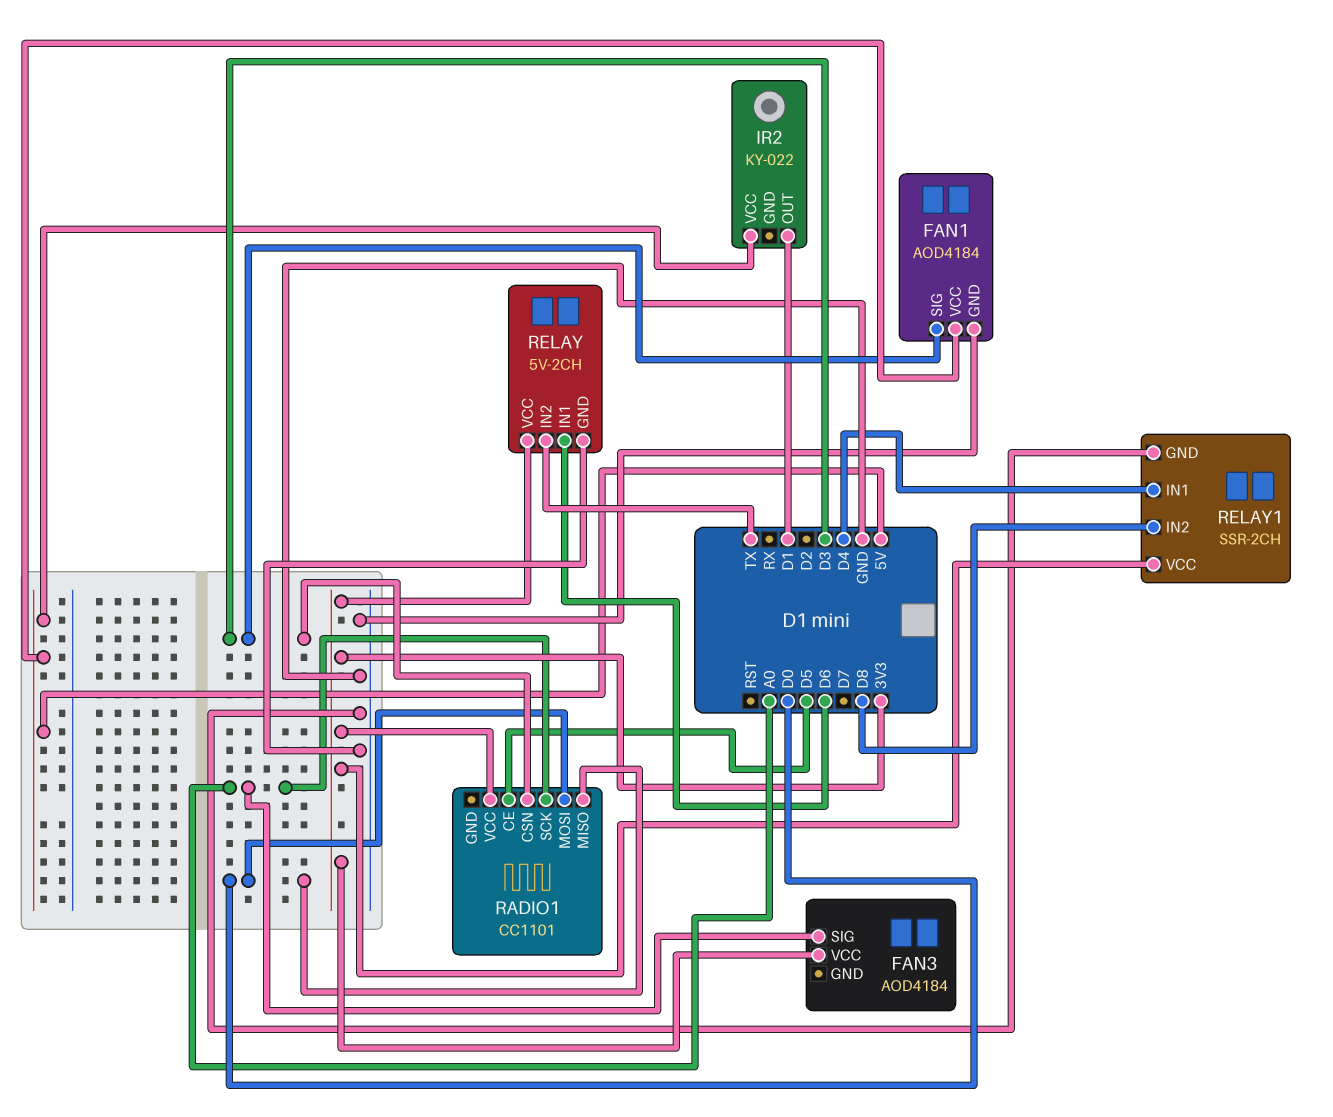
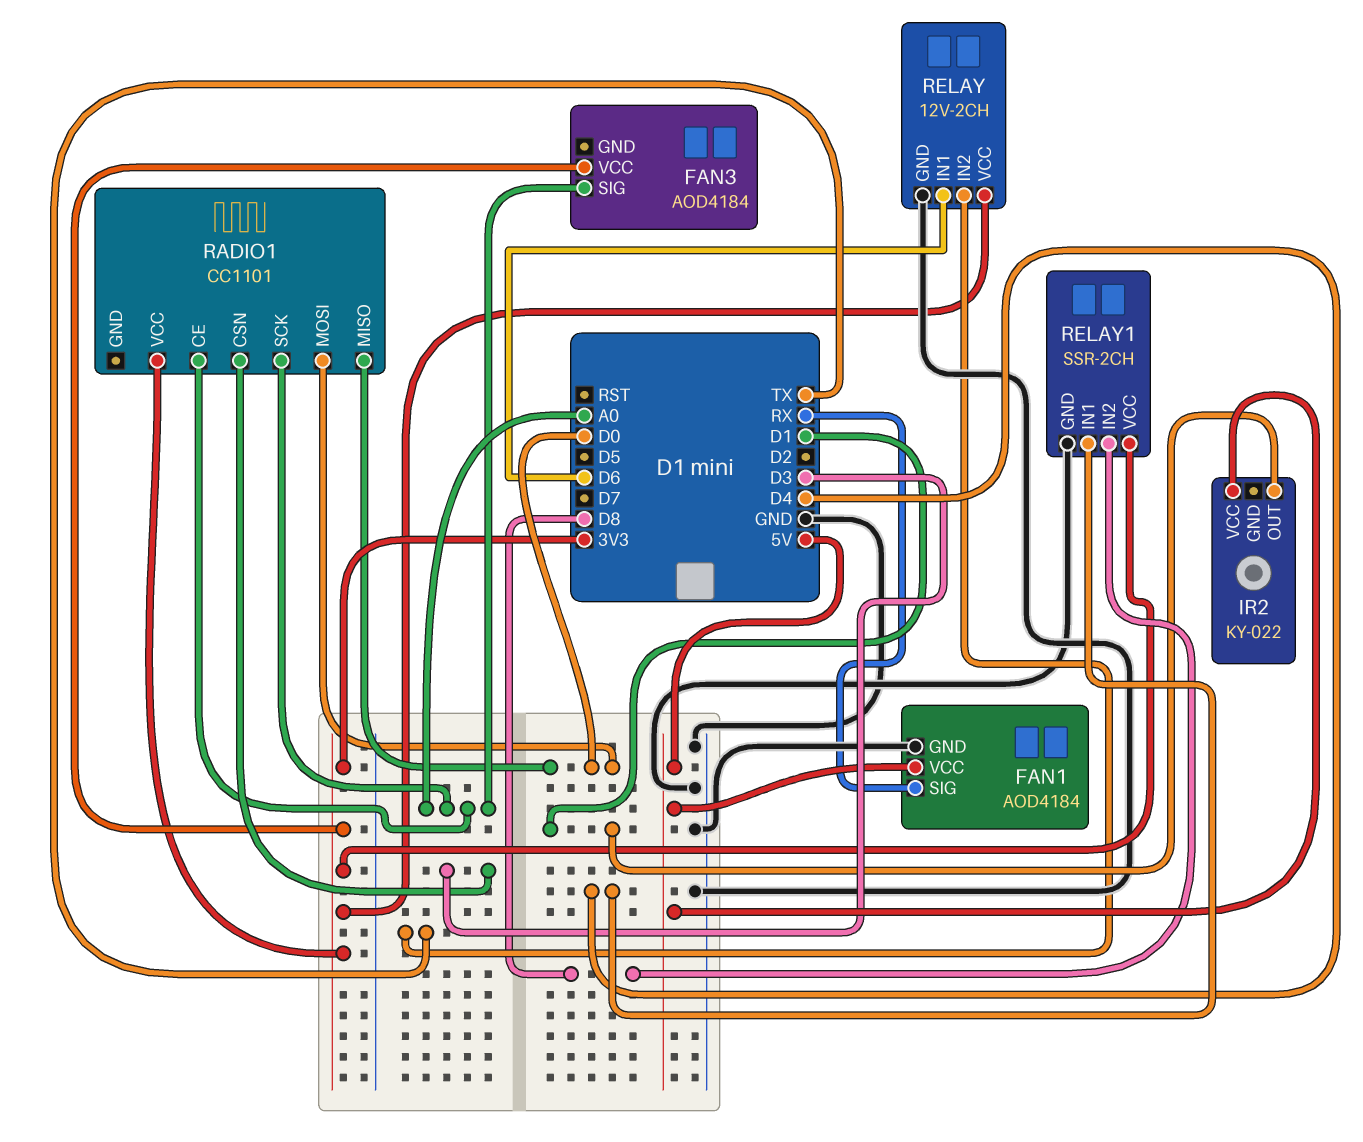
FAN1 pin SIG: D3 -> RX
RADIO1 pin CE: D5 -> A0
RELAY: 5V-2CH -> 12V-2CH

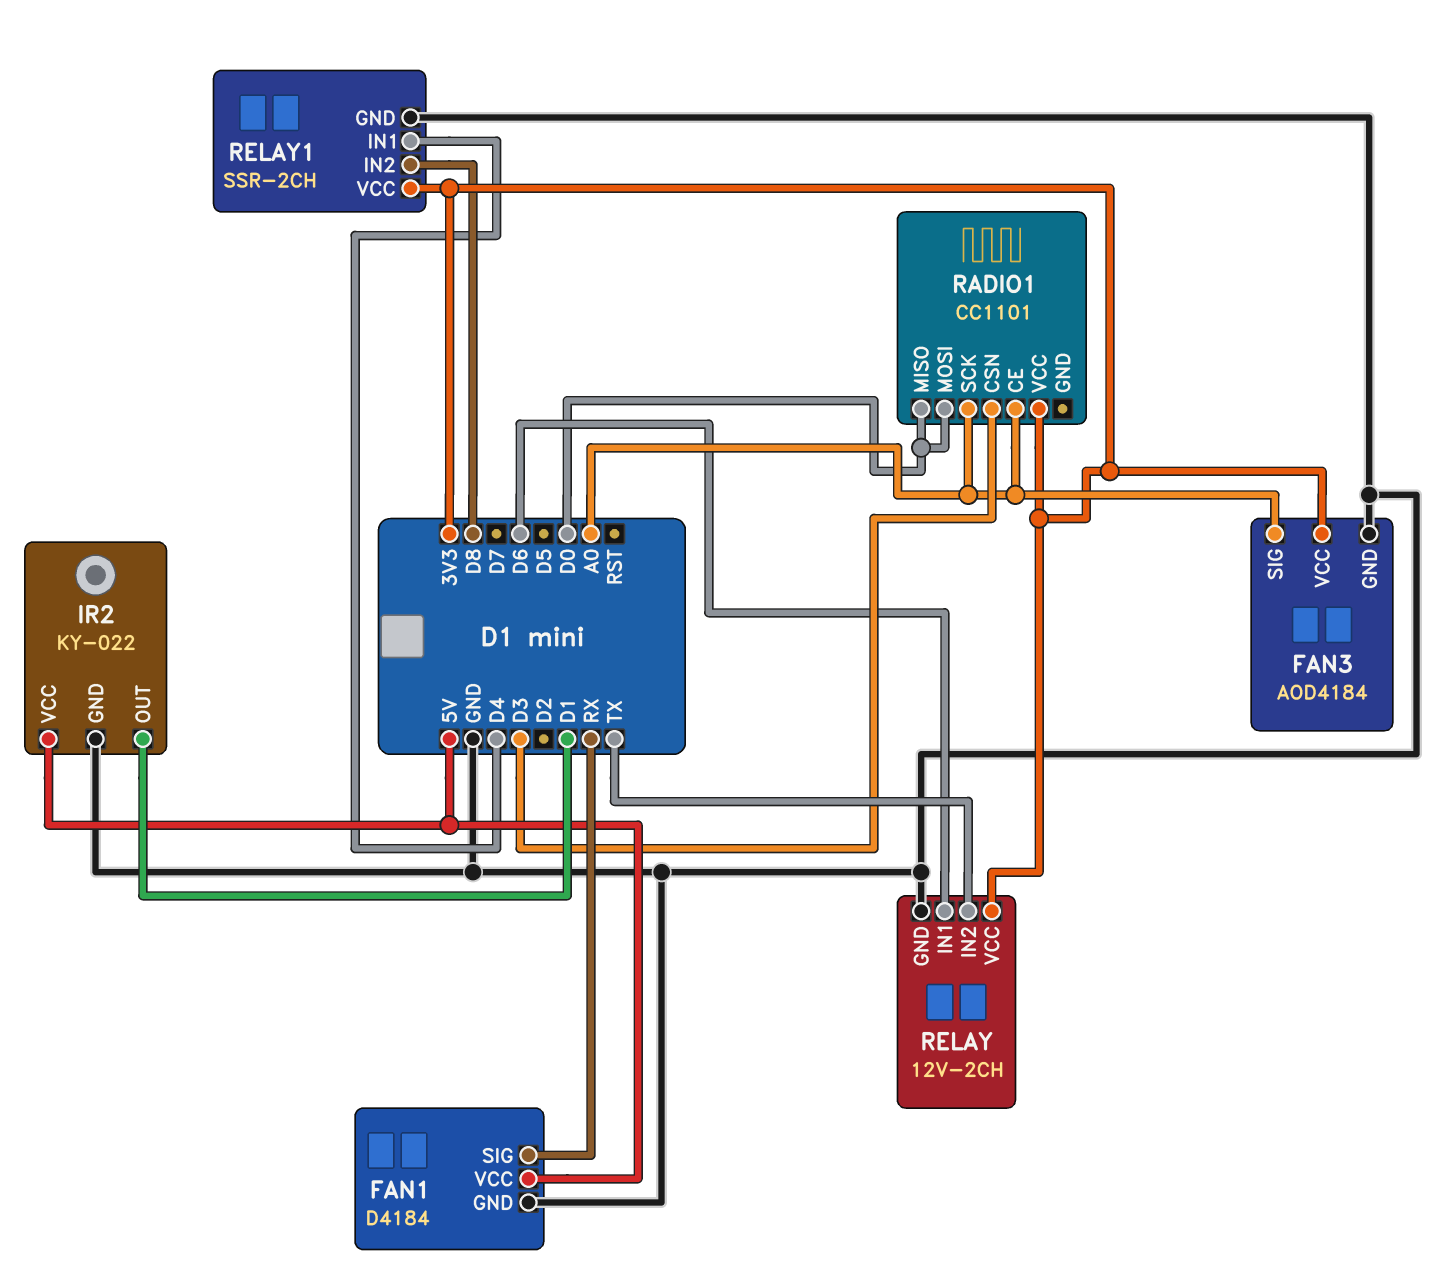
FAN1: AOD4184 -> D4184
FAN3 pin GND: none -> GND
IR2 pin GND: none -> GND

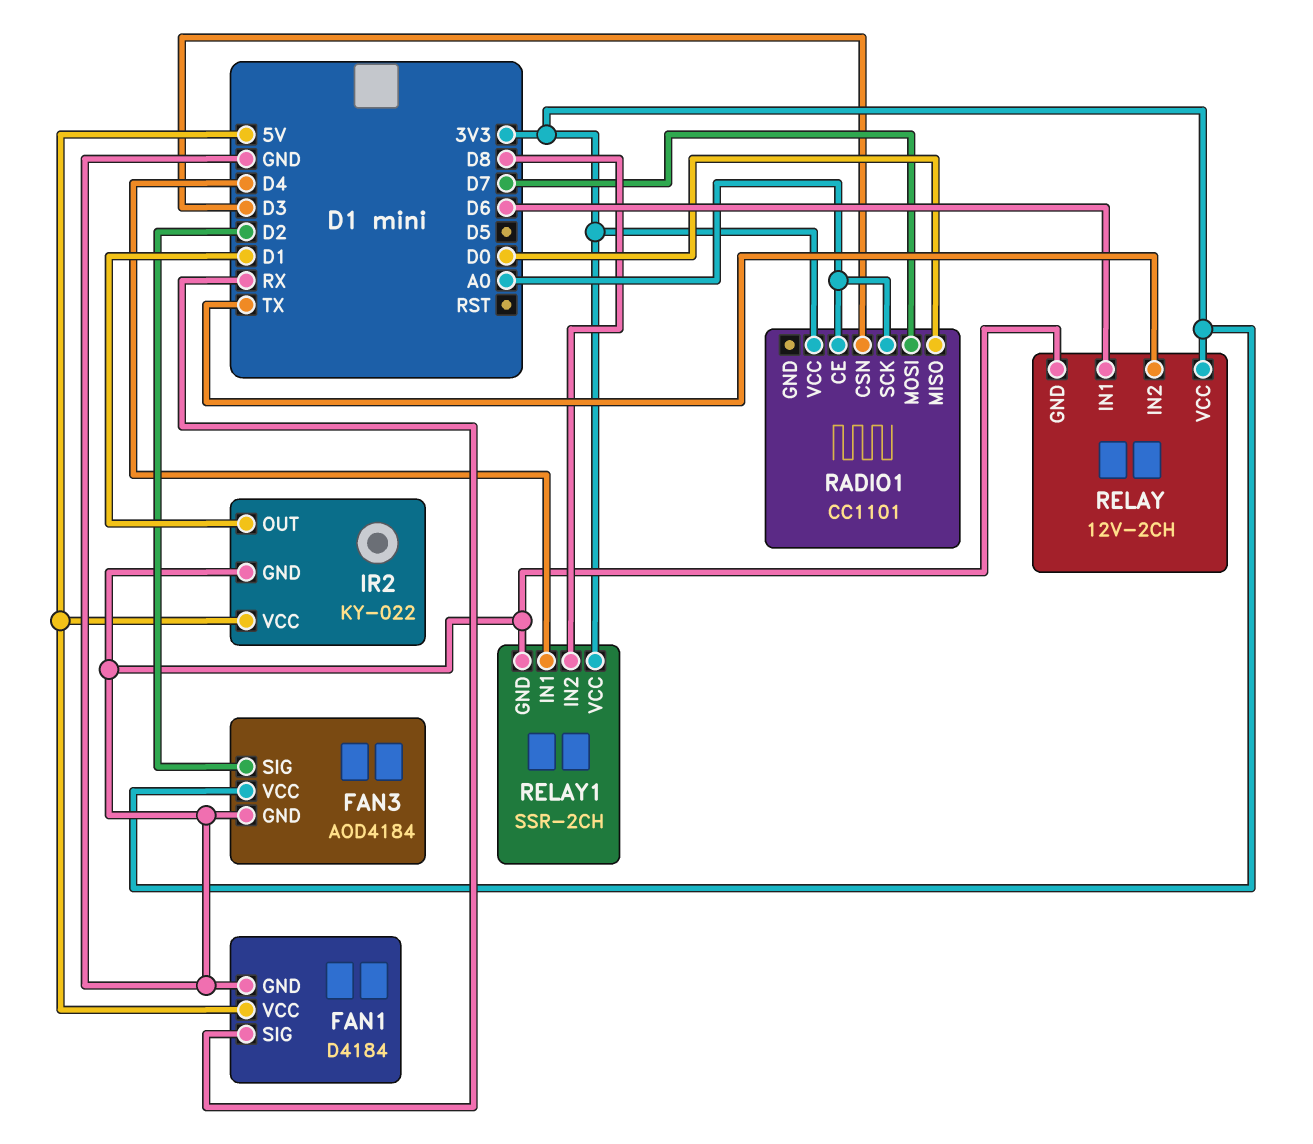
FAN3 pin SIG: A0 -> D2
RADIO1 pin MOSI: D0 -> D7

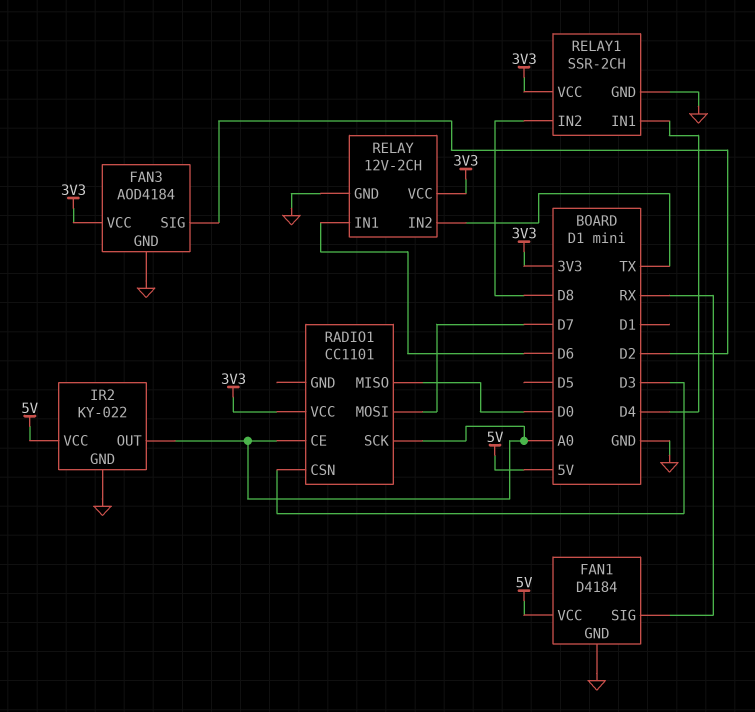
IR2 pin OUT: D1 -> A0

